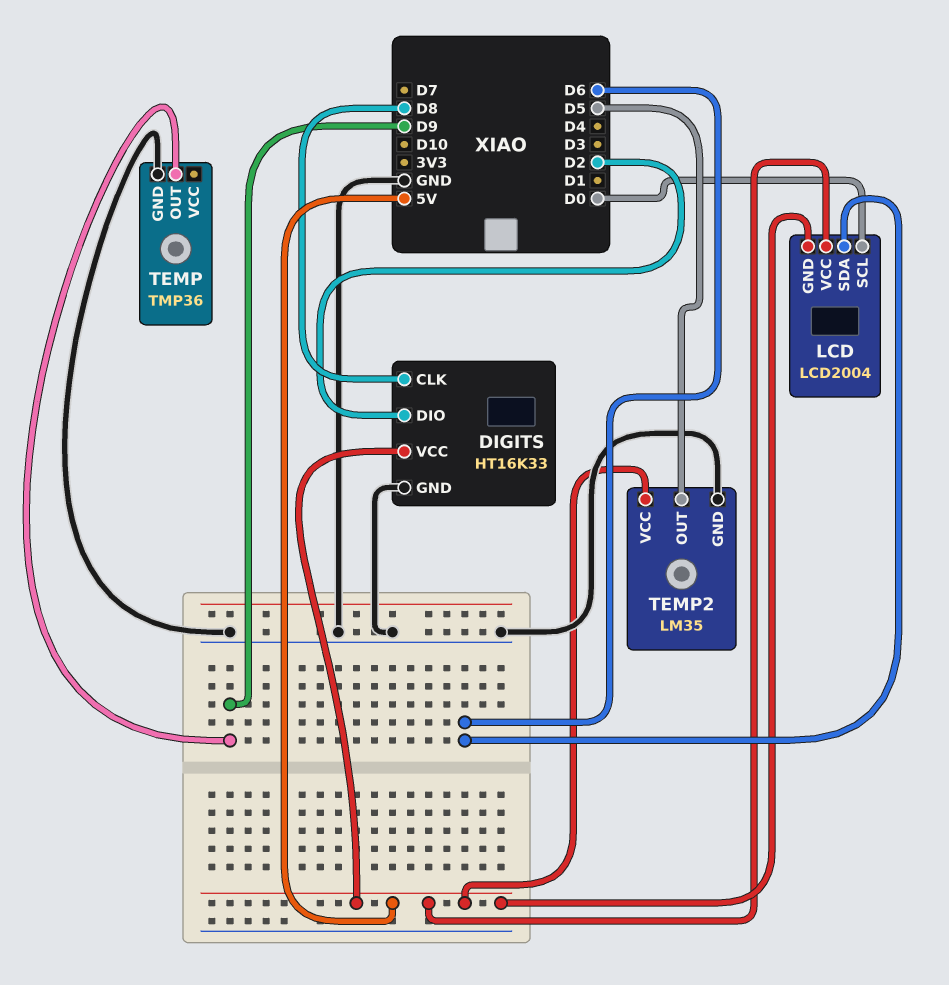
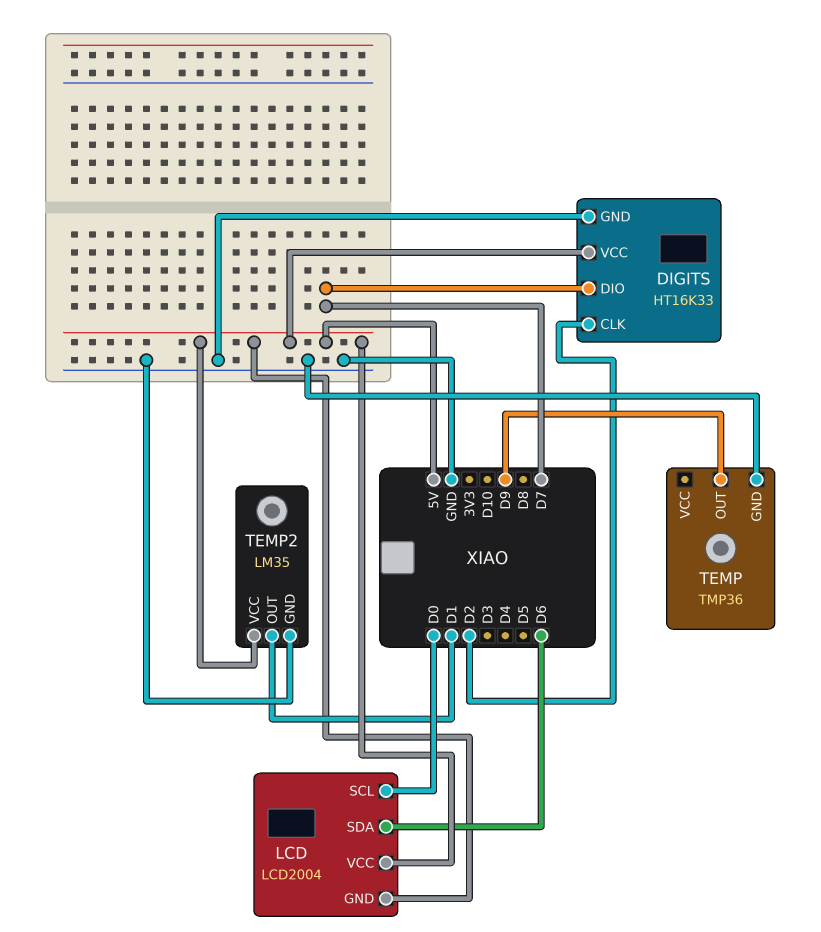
DIGITS pin CLK: D8 -> D2
DIGITS pin DIO: D2 -> D7
TEMP2 pin OUT: D5 -> D1

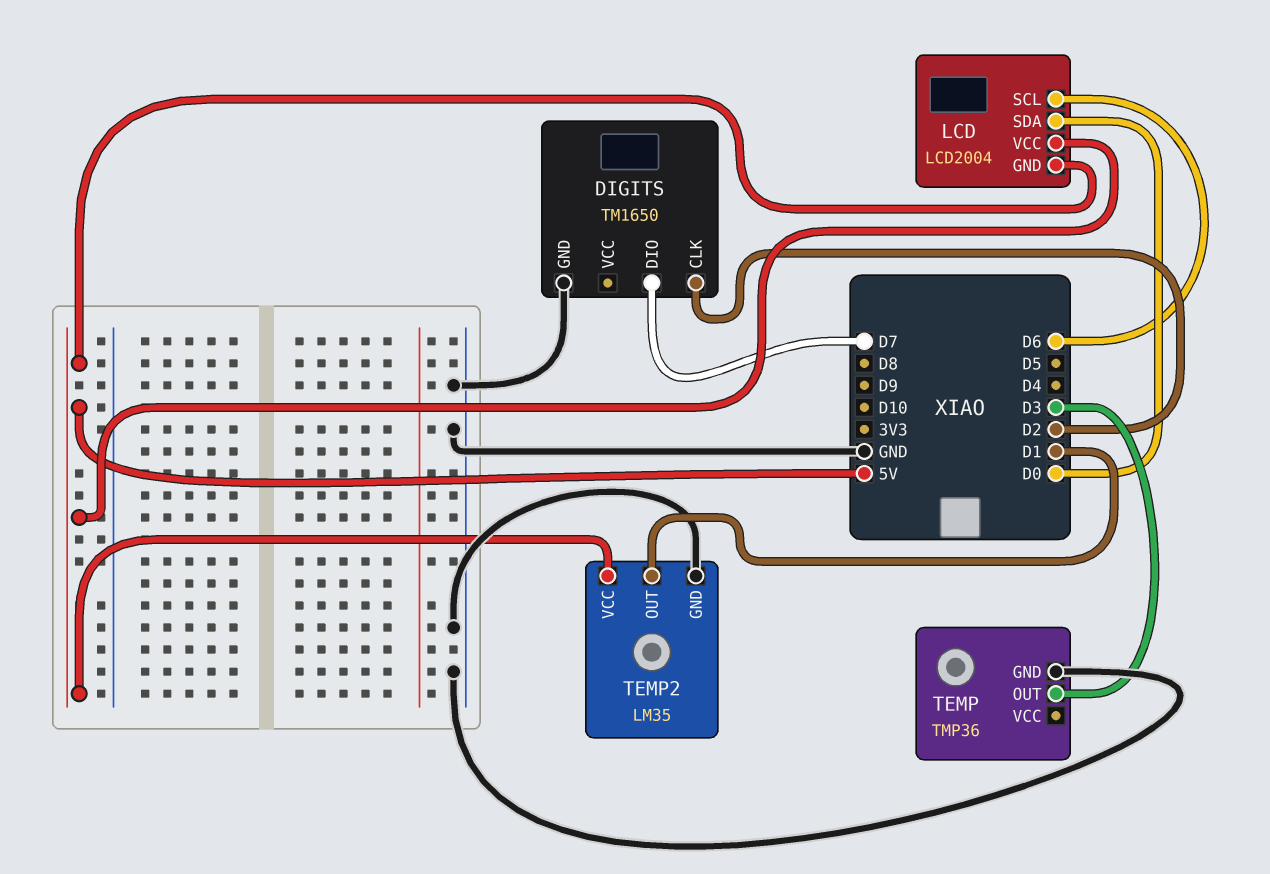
DIGITS: HT16K33 -> TM1650
DIGITS pin VCC: 5V -> none
LCD pin SCL: D0 -> D6
LCD pin SDA: D6 -> D0
TEMP pin OUT: D9 -> D3

